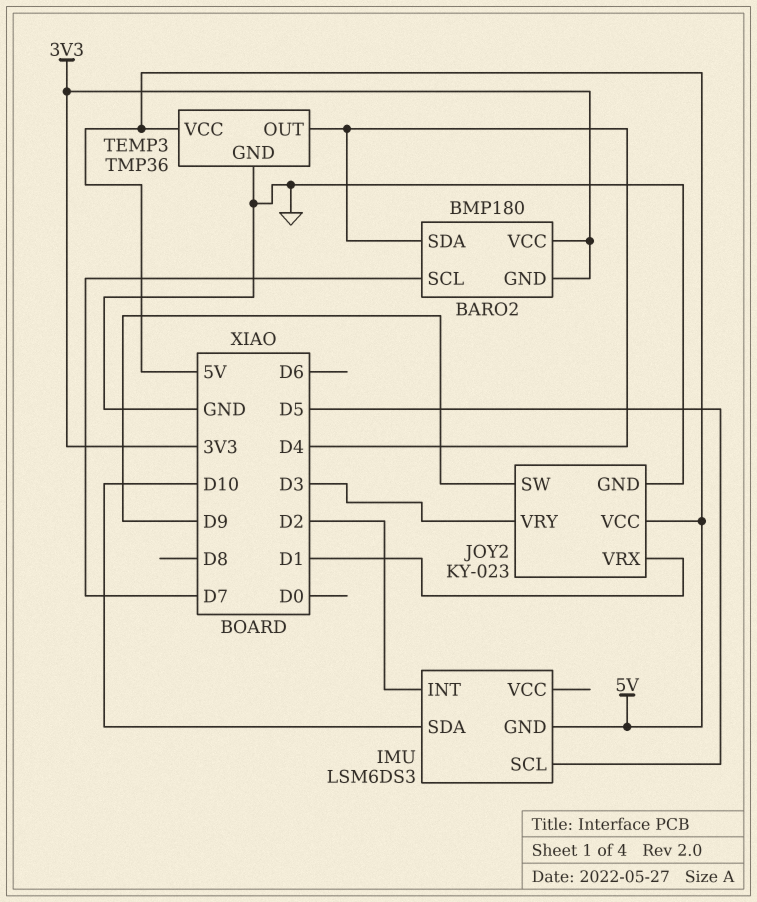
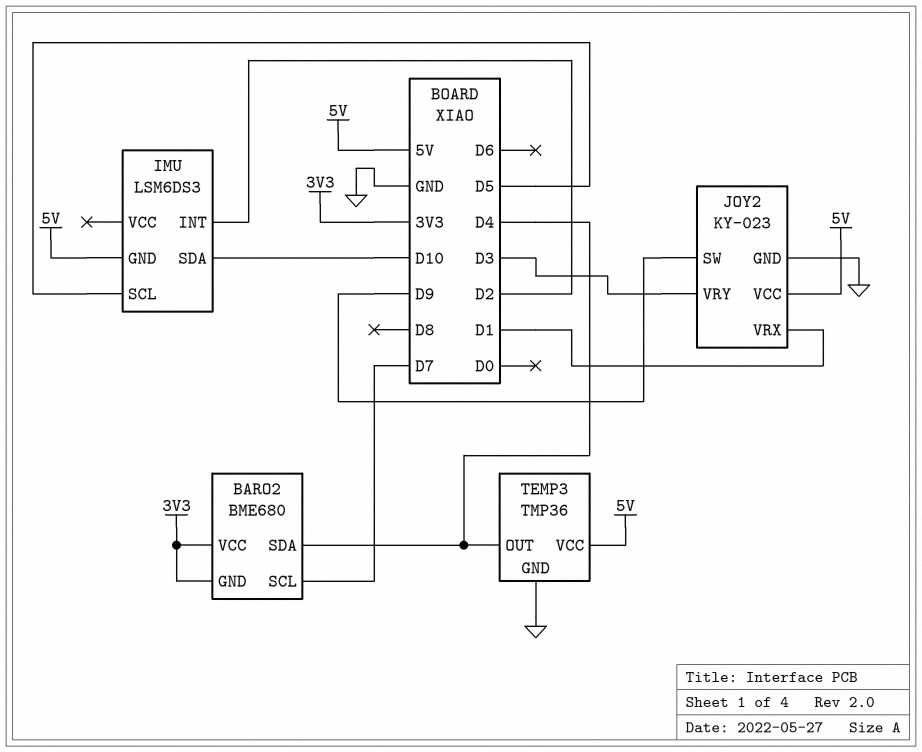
BARO2: BMP180 -> BME680

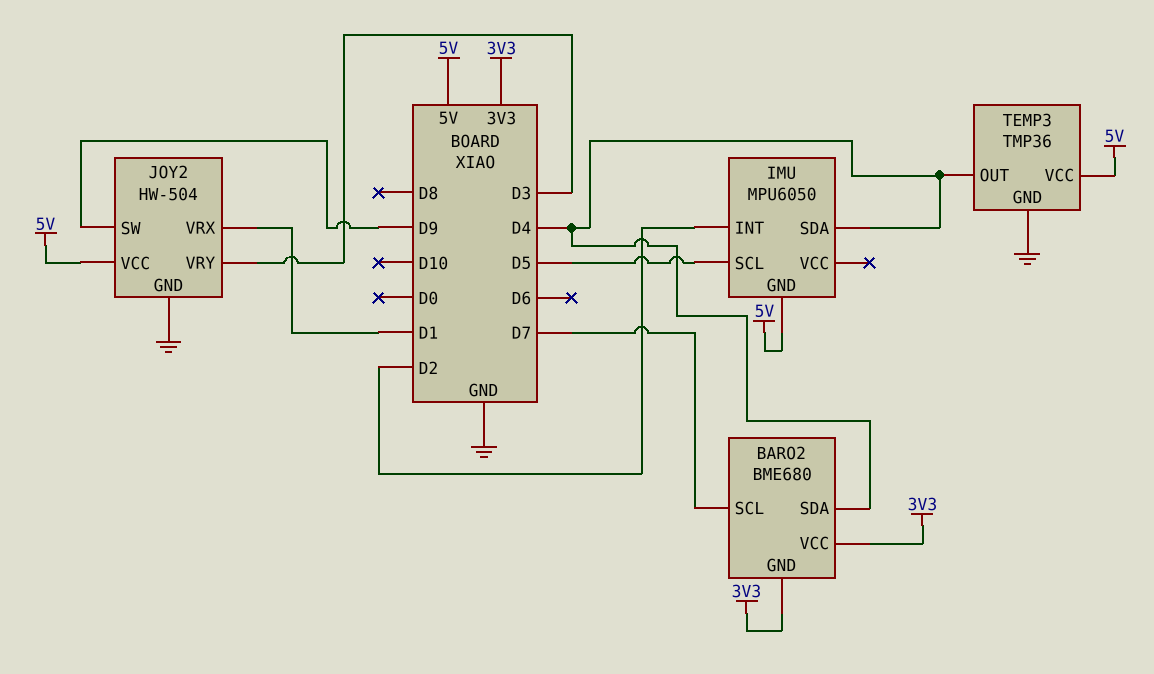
IMU: LSM6DS3 -> MPU6050
IMU pin SDA: D10 -> D4
JOY2: KY-023 -> HW-504

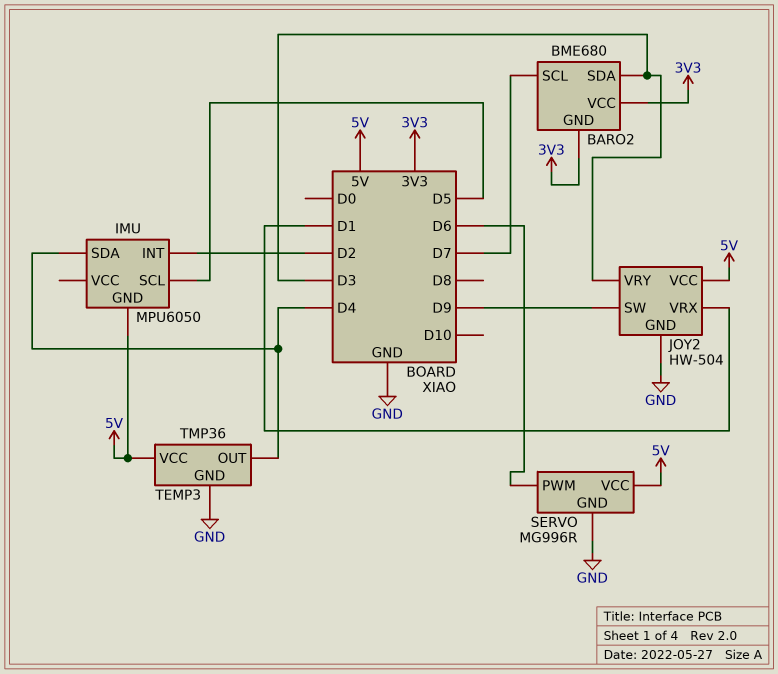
BARO2 pin SDA: D4 -> D3
SERVO: none -> MG996R
SERVO pin GND: none -> GND
SERVO pin PWM: none -> D6
SERVO pin VCC: none -> 5V

